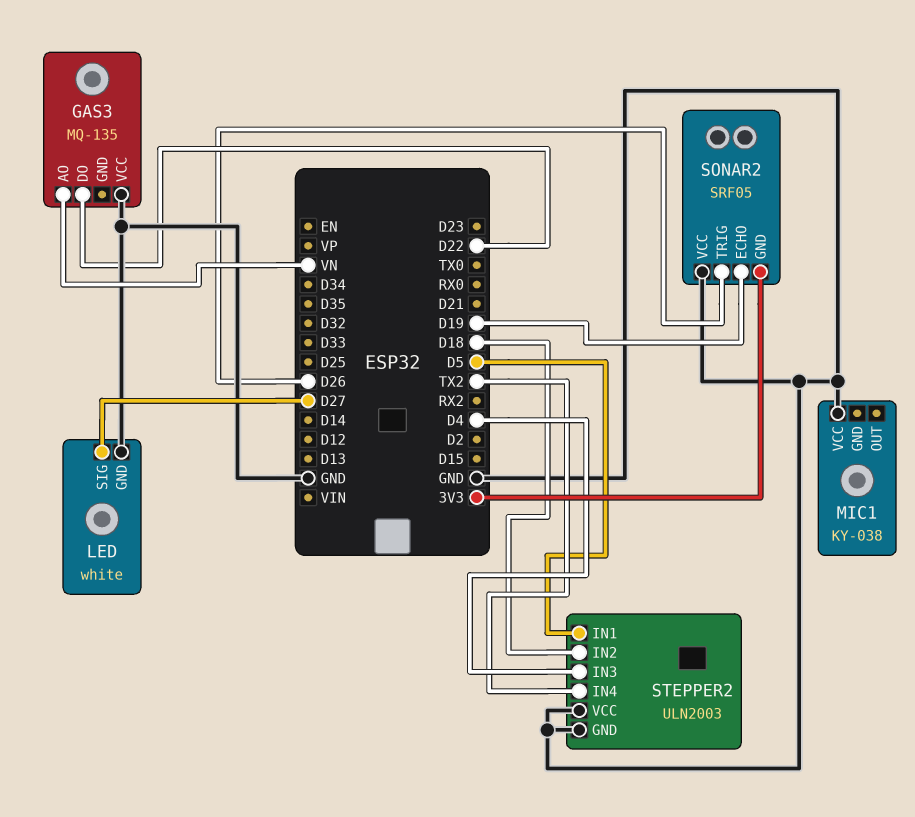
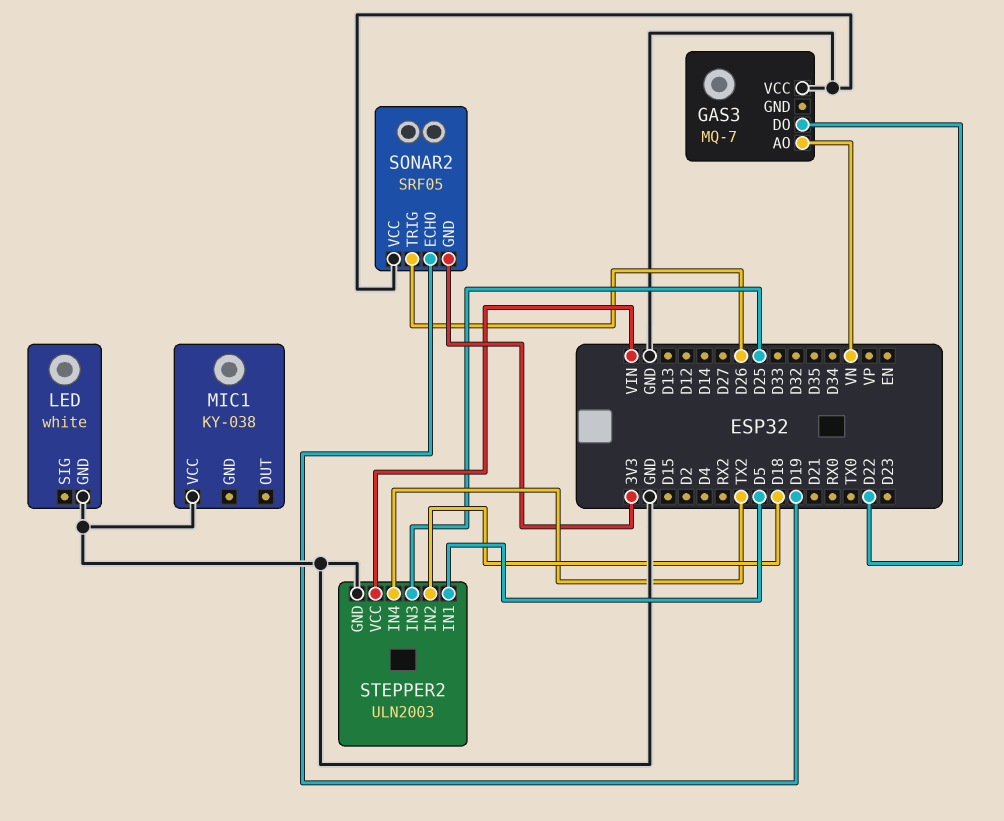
GAS3: MQ-135 -> MQ-7
LED pin SIG: D27 -> none
STEPPER2 pin IN3: D4 -> D25
STEPPER2 pin VCC: GND -> VIN

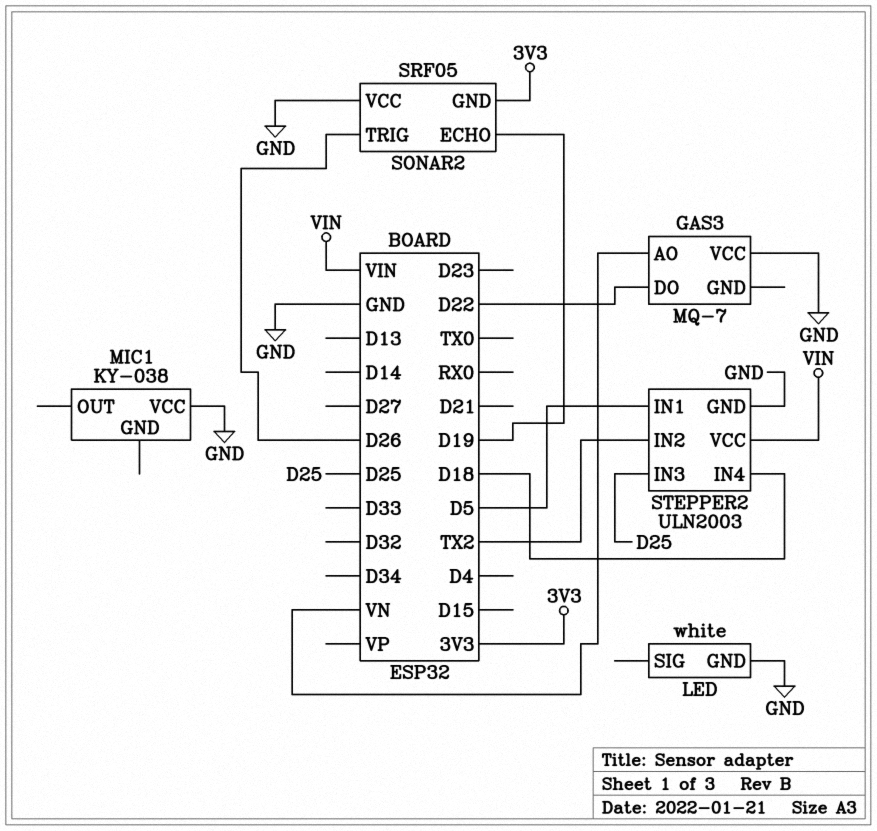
STEPPER2 pin IN2: D18 -> TX2
STEPPER2 pin IN4: TX2 -> D18

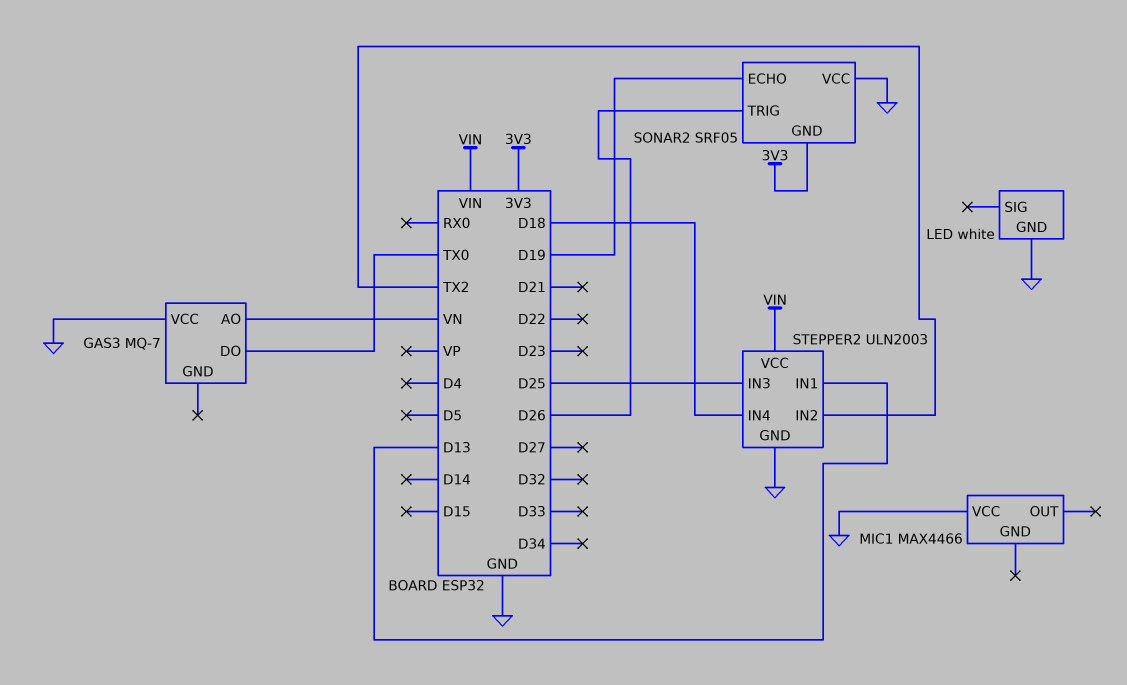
GAS3 pin DO: D22 -> TX0
MIC1: KY-038 -> MAX4466
STEPPER2 pin IN1: D5 -> D13

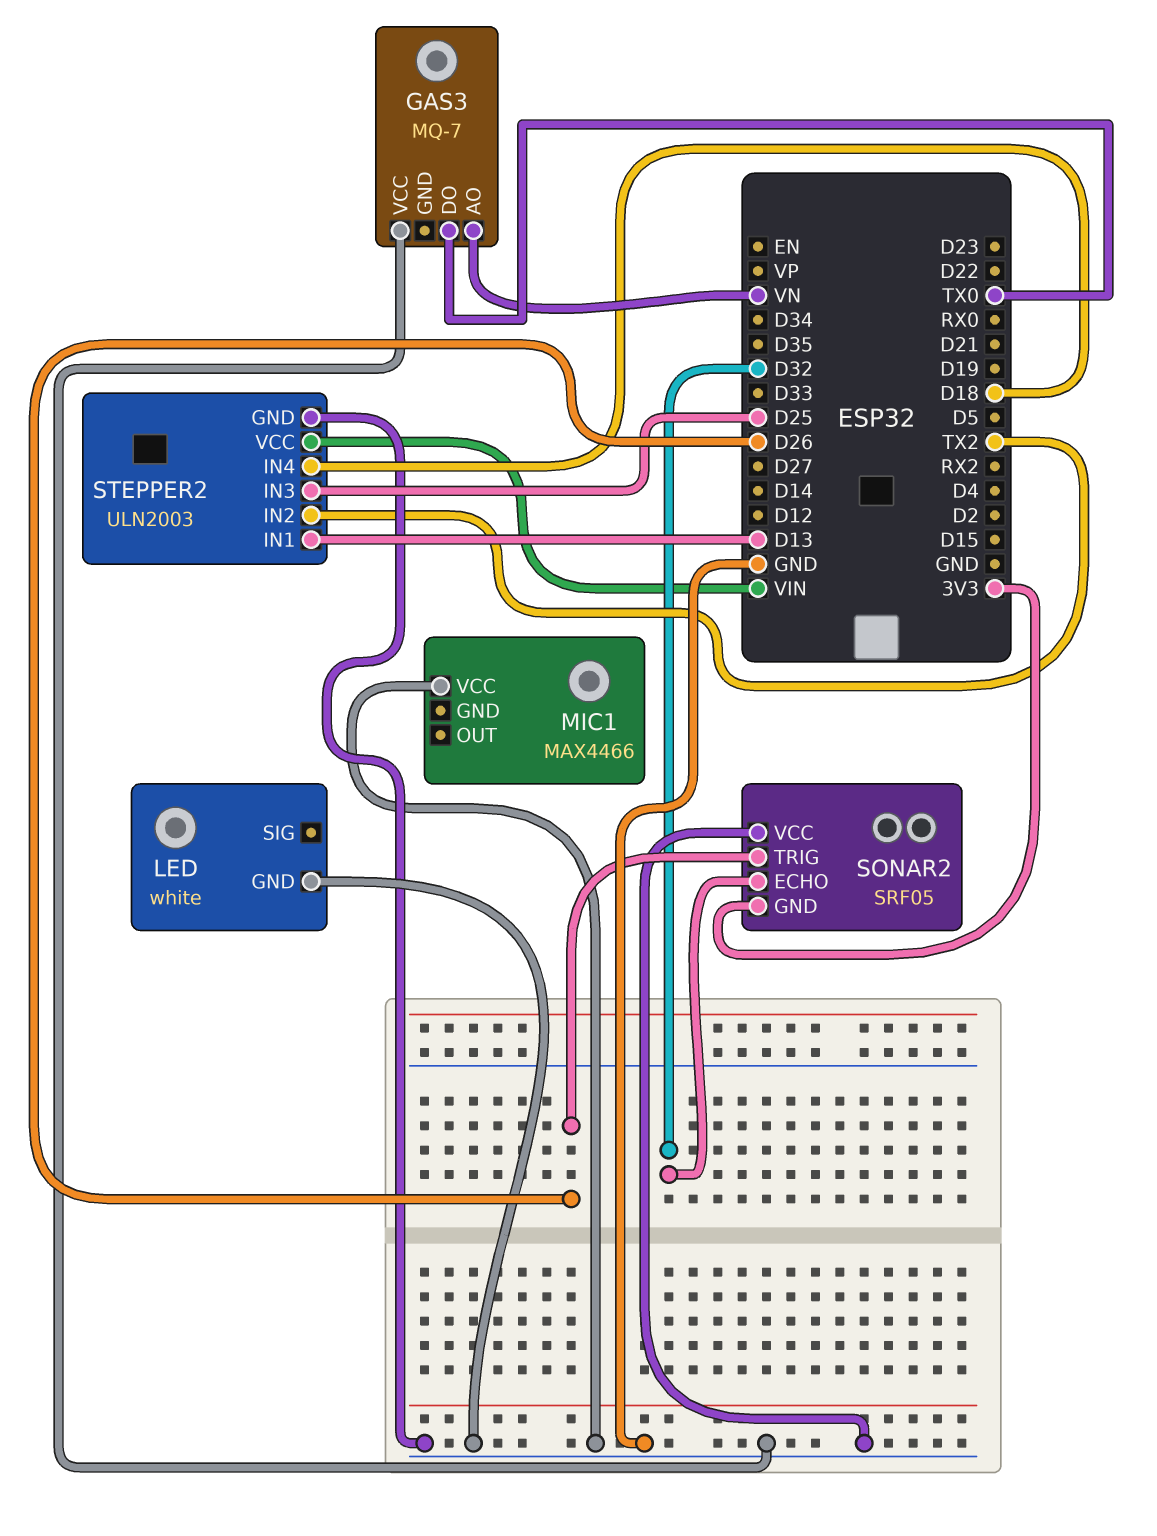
SONAR2 pin ECHO: D19 -> D32

